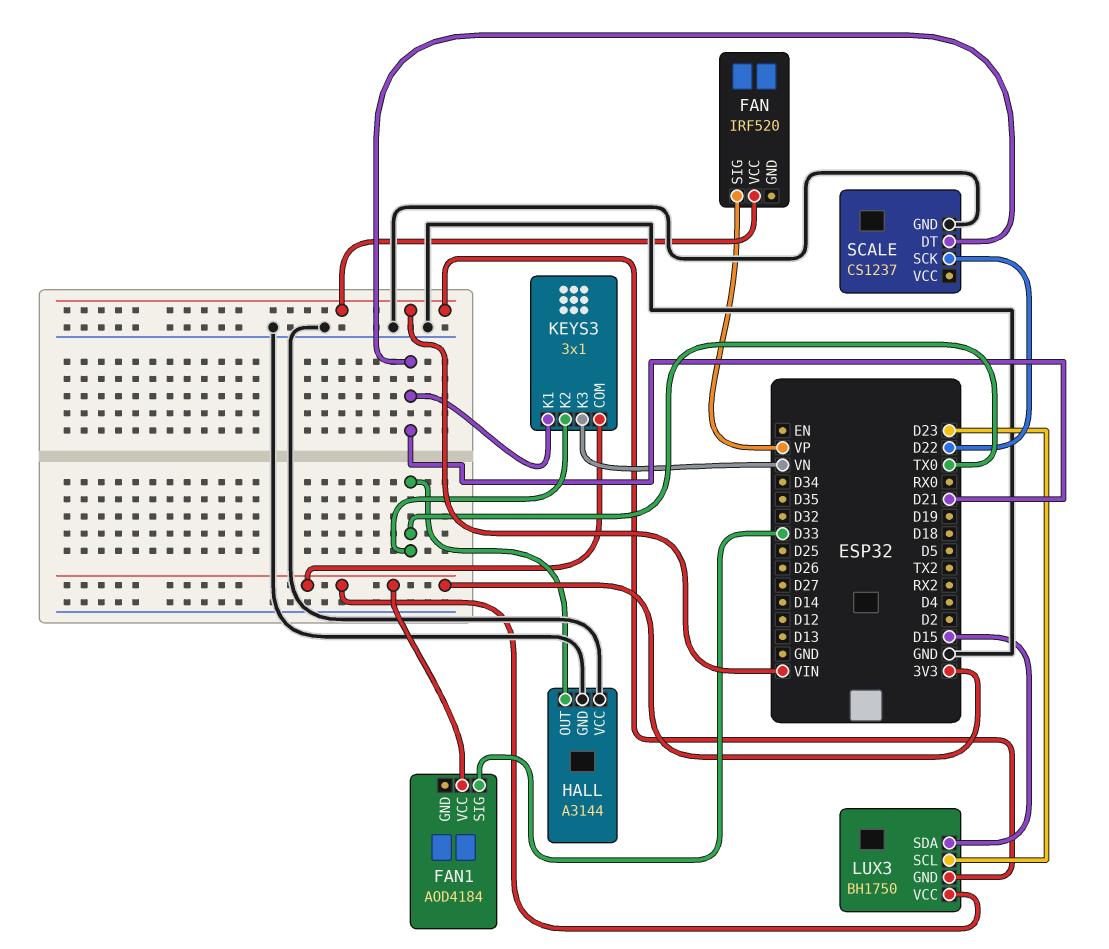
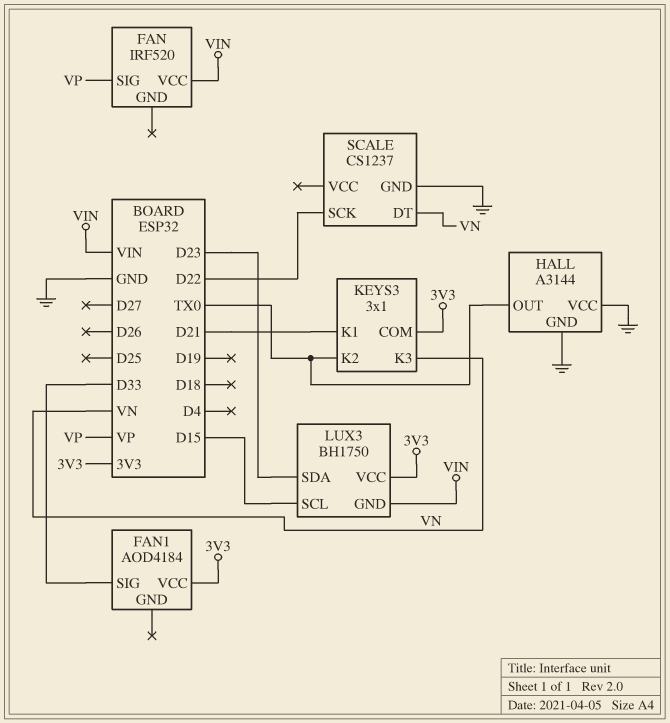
LUX3 pin SCL: D23 -> D15
LUX3 pin SDA: D15 -> D23
SCALE pin DT: D21 -> VN

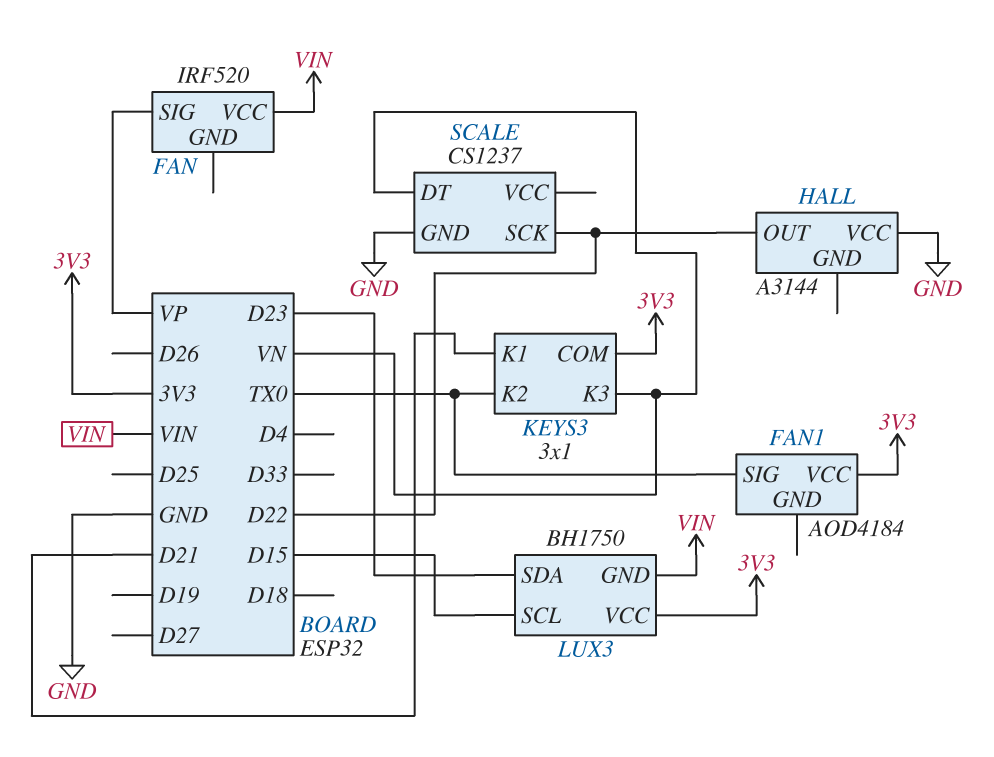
FAN1 pin SIG: D33 -> TX0
HALL pin GND: GND -> none
HALL pin OUT: TX0 -> D22

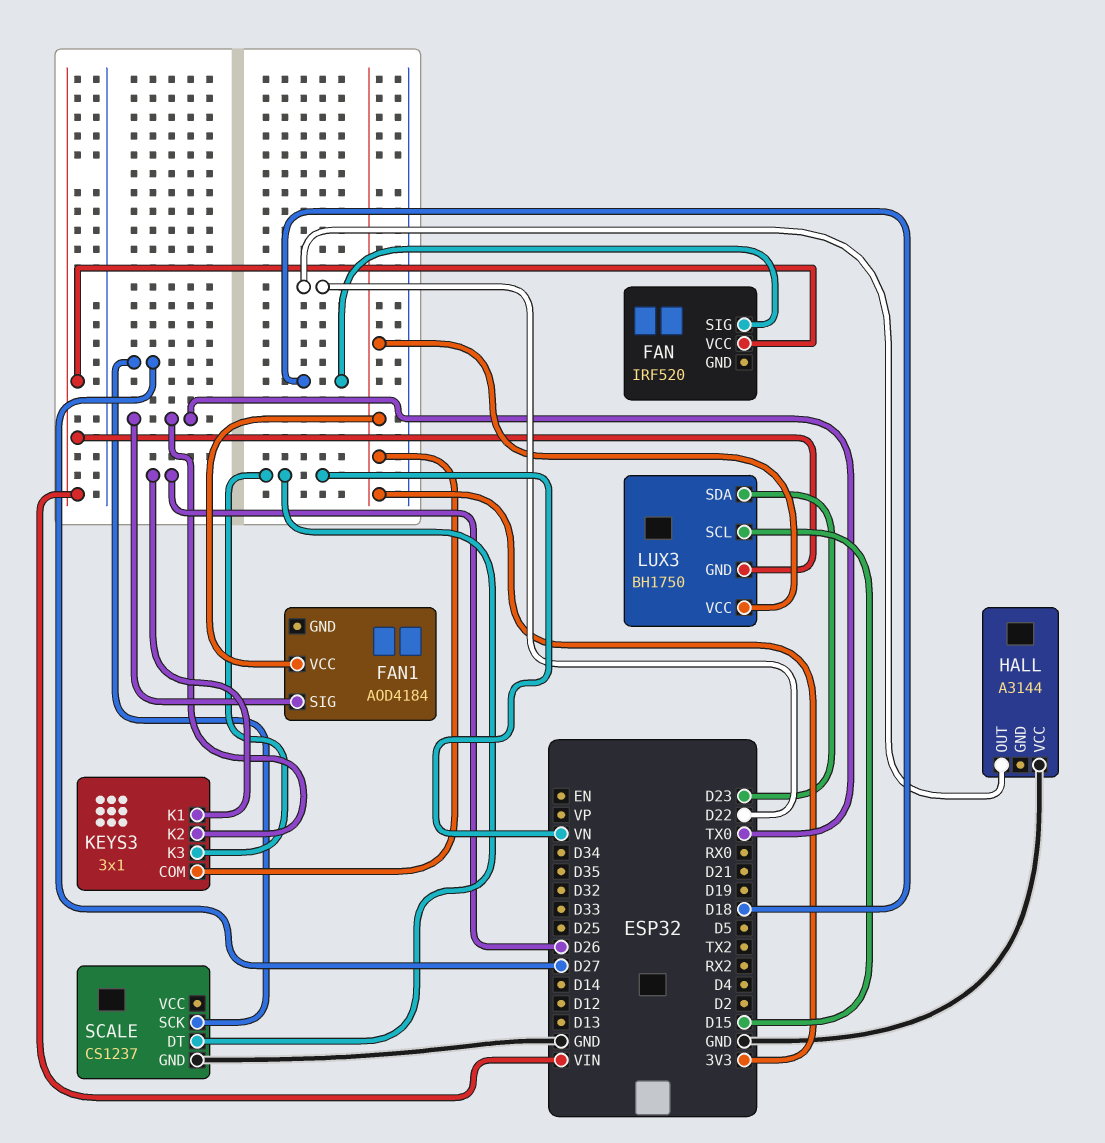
FAN pin SIG: VP -> D18
KEYS3 pin K1: D21 -> D26
SCALE pin SCK: D22 -> D27

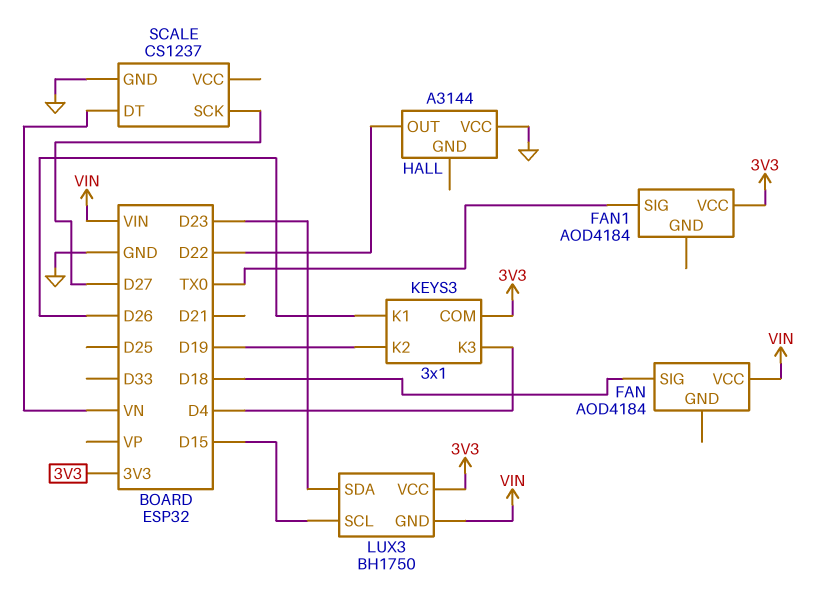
FAN: IRF520 -> AOD4184
KEYS3 pin K2: TX0 -> D19
KEYS3 pin K3: VN -> D4

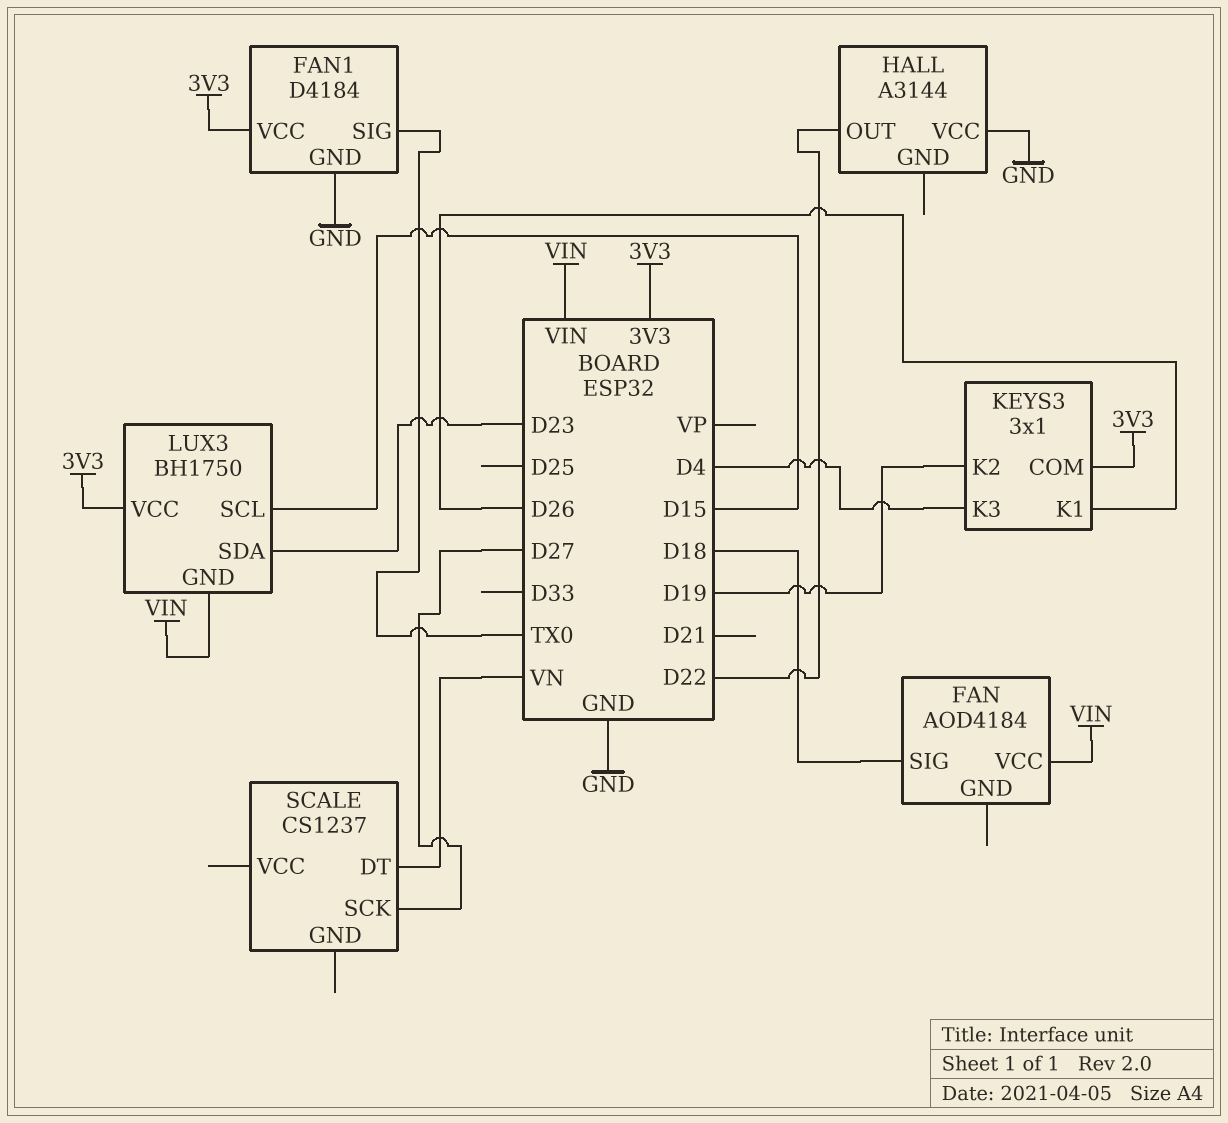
FAN1: AOD4184 -> D4184
FAN1 pin GND: none -> GND
SCALE pin GND: GND -> none

